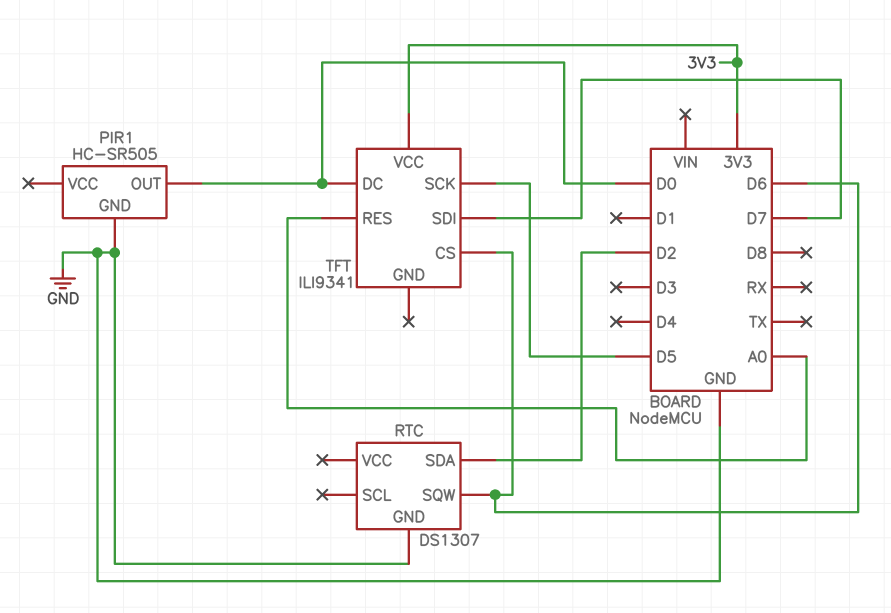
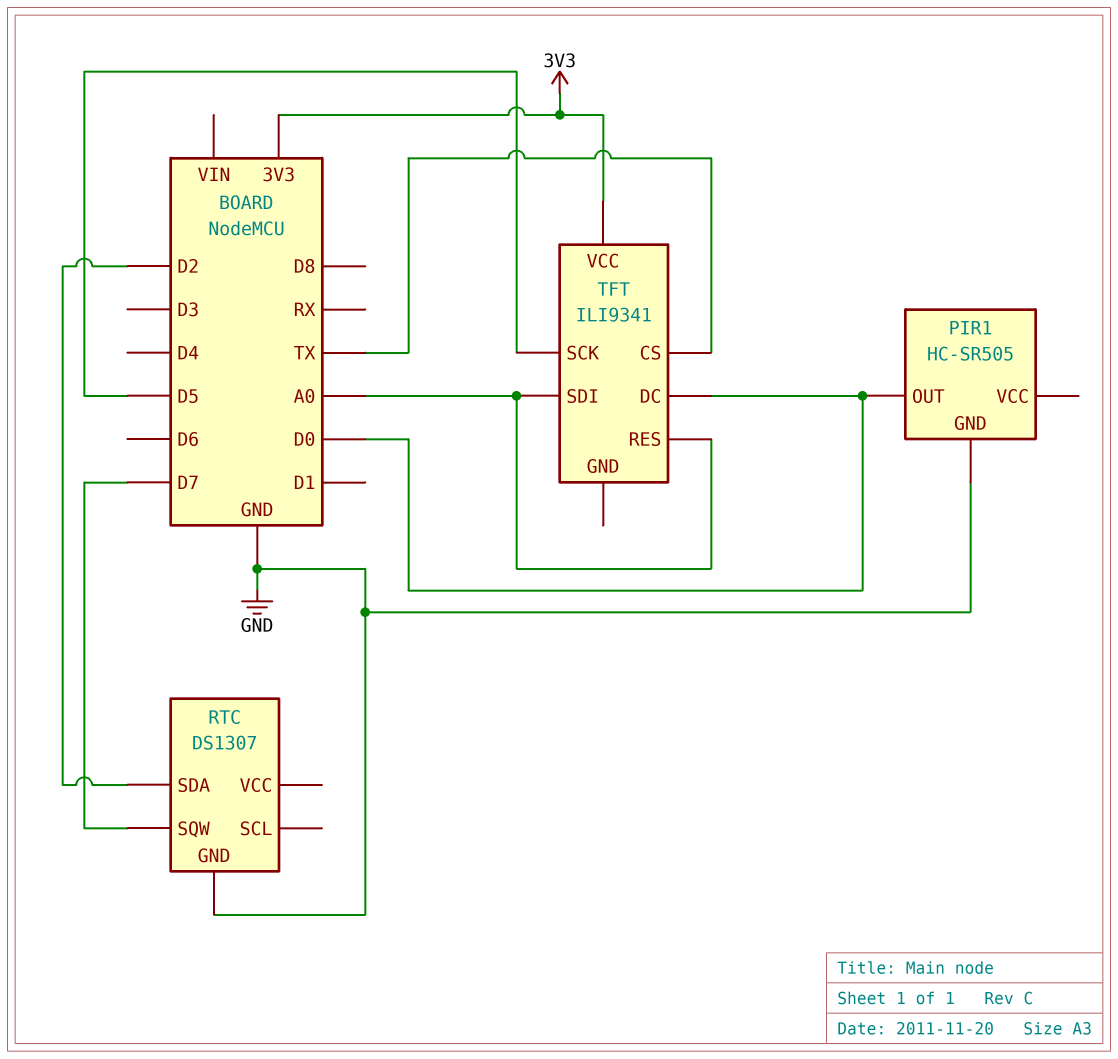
RTC pin SQW: D6 -> D7
TFT pin CS: D6 -> TX
TFT pin SDI: D7 -> A0

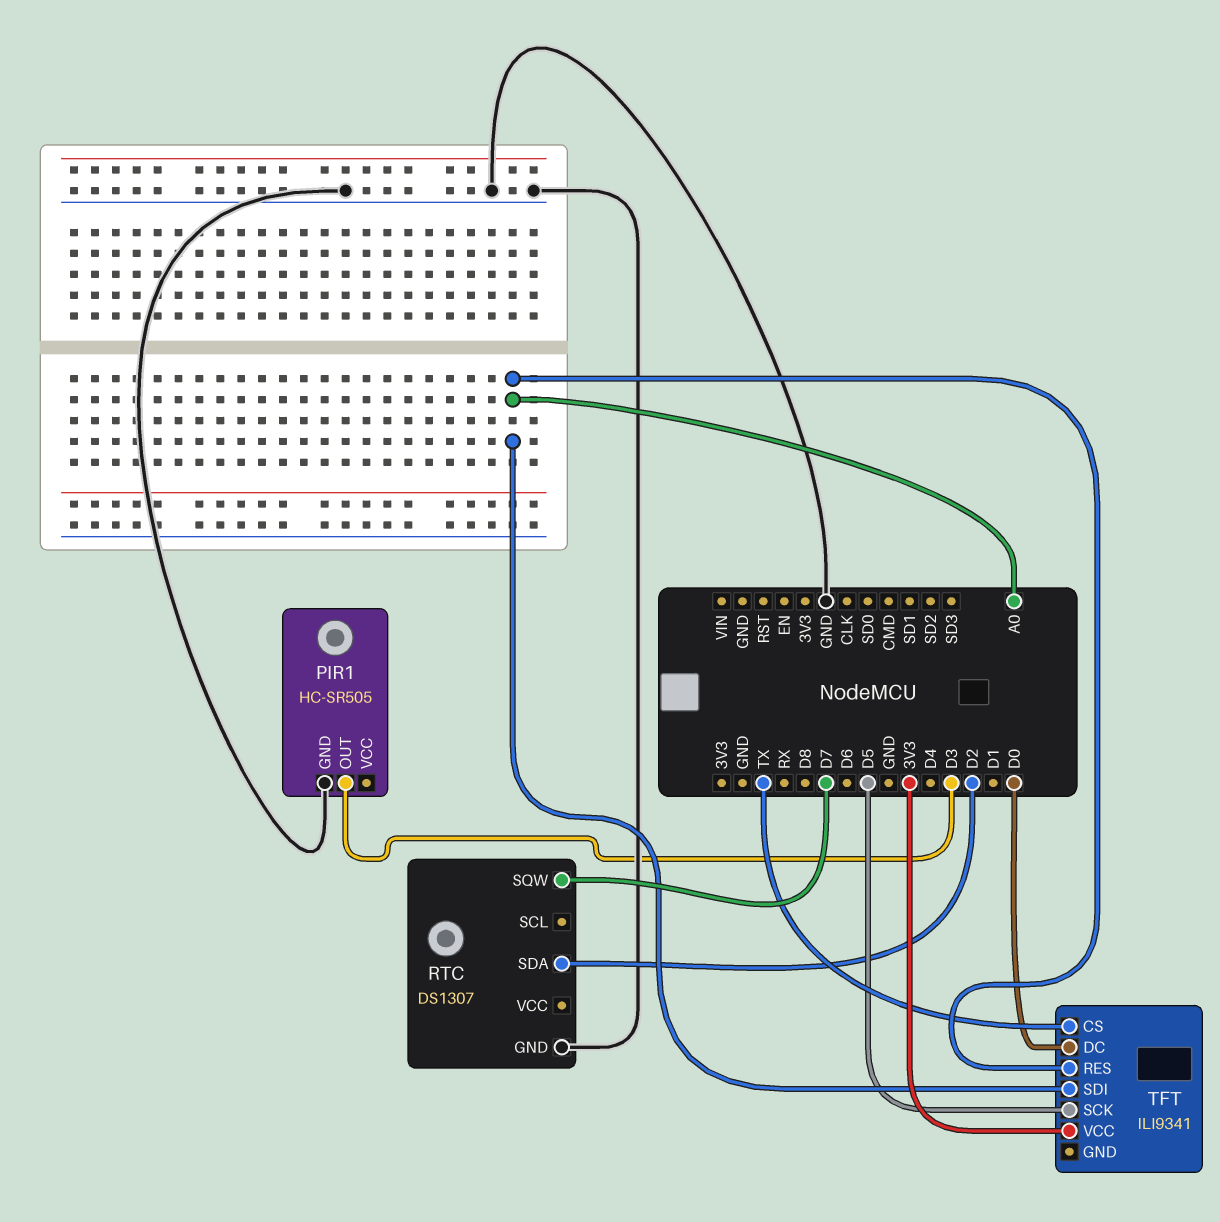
PIR1 pin OUT: D0 -> D3

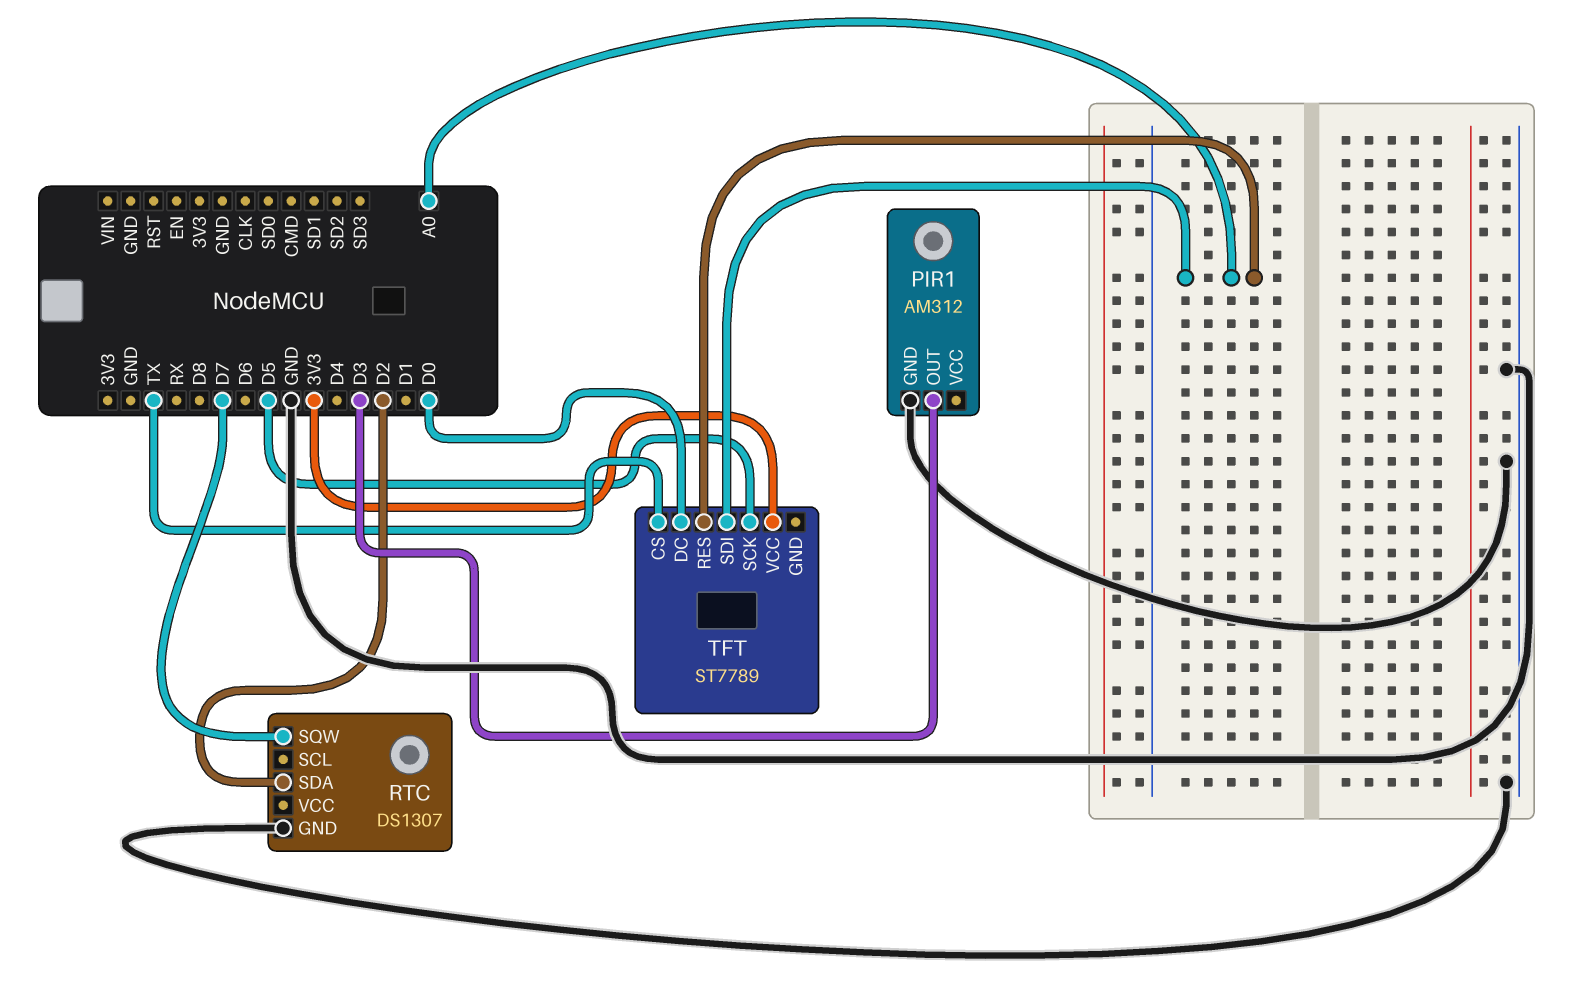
PIR1: HC-SR505 -> AM312
TFT: ILI9341 -> ST7789

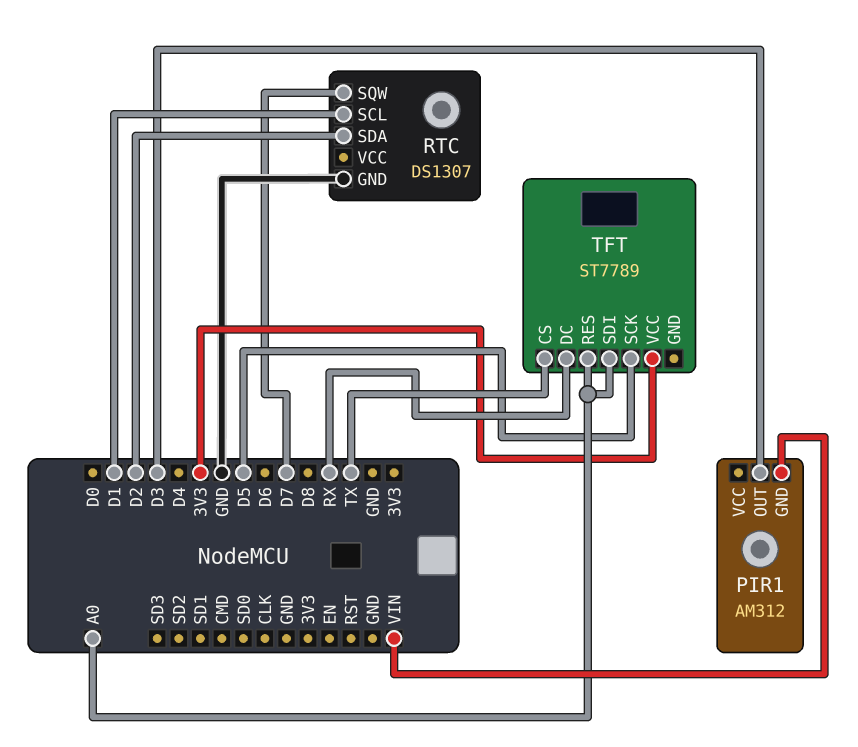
PIR1 pin GND: GND -> VIN
RTC pin SCL: none -> D1
TFT pin DC: D0 -> RX

